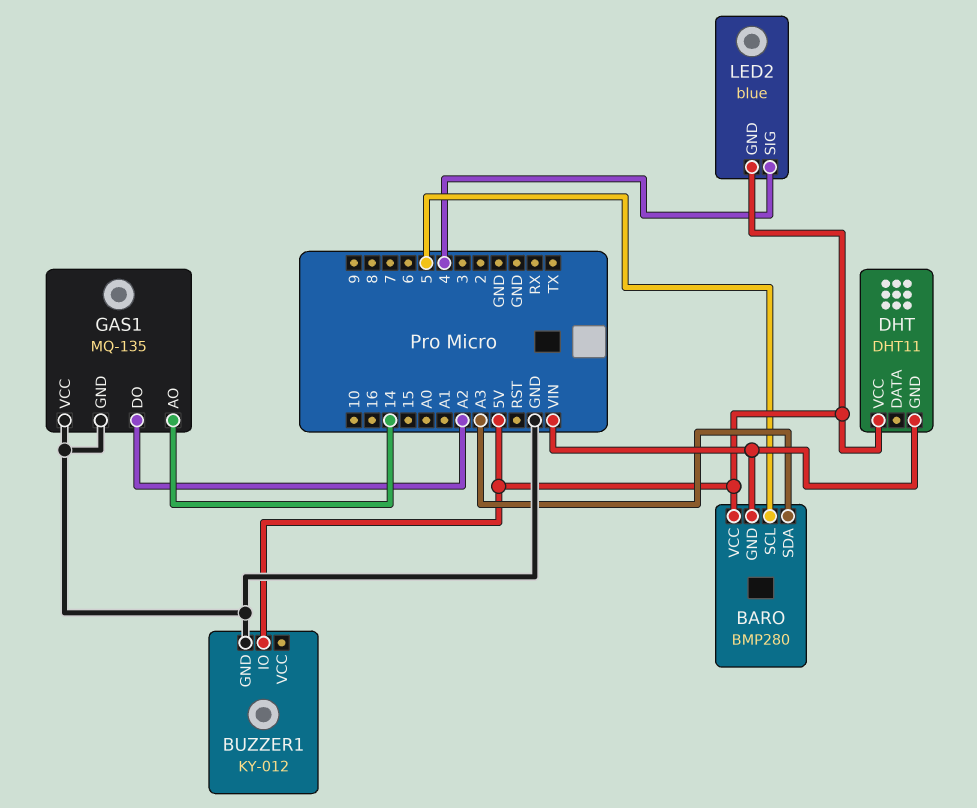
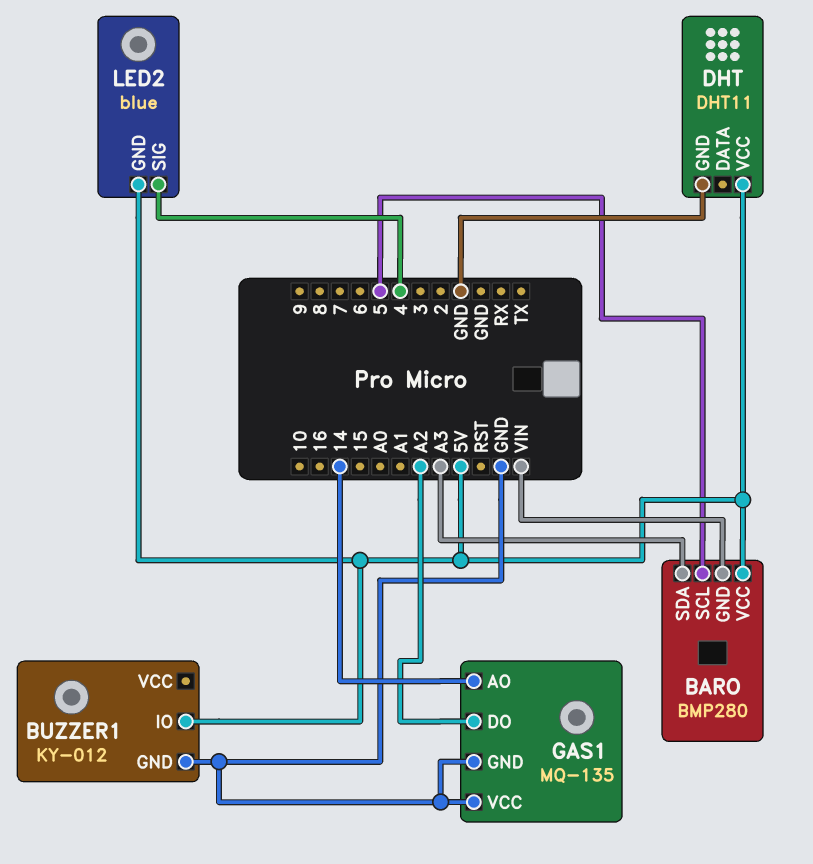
DHT pin GND: VIN -> GND

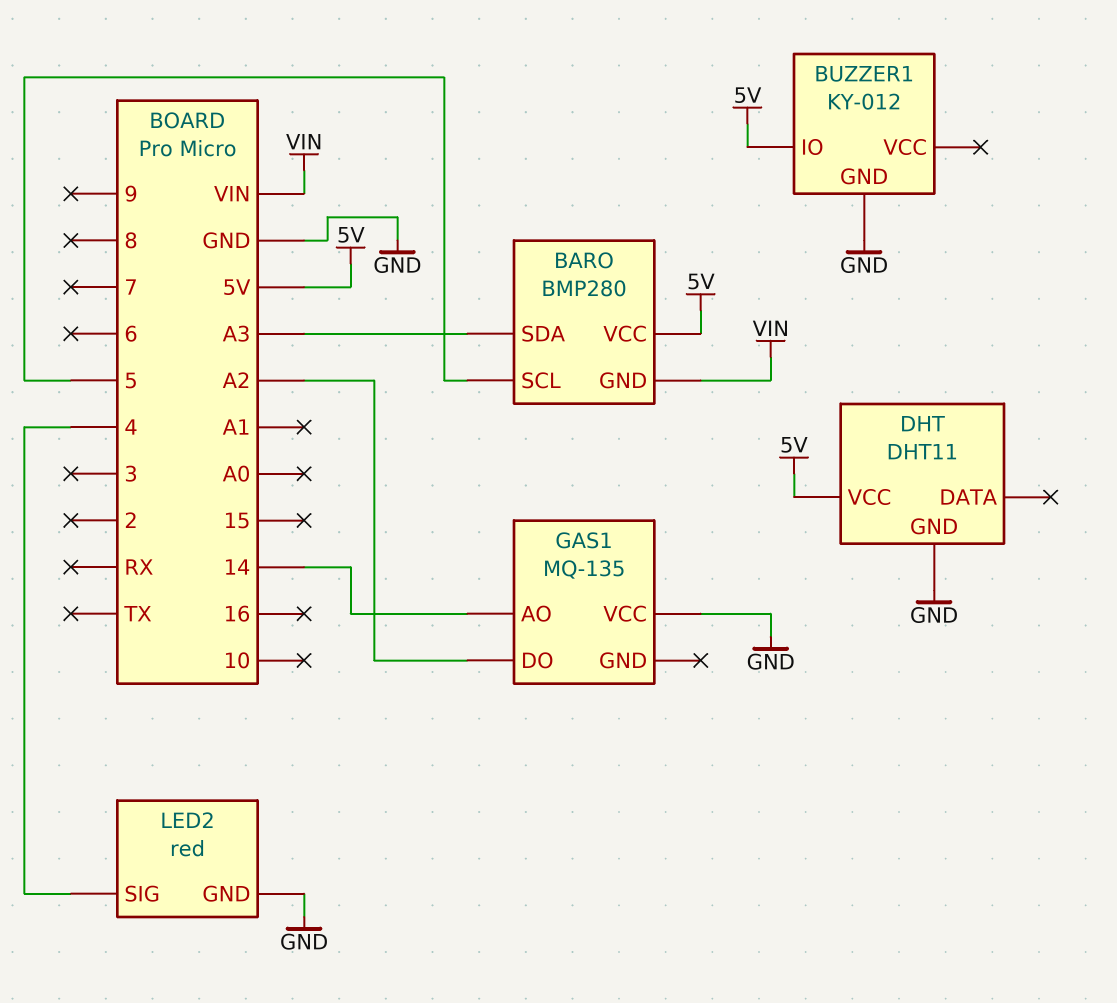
GAS1 pin GND: GND -> none
LED2: blue -> red
LED2 pin GND: 5V -> GND

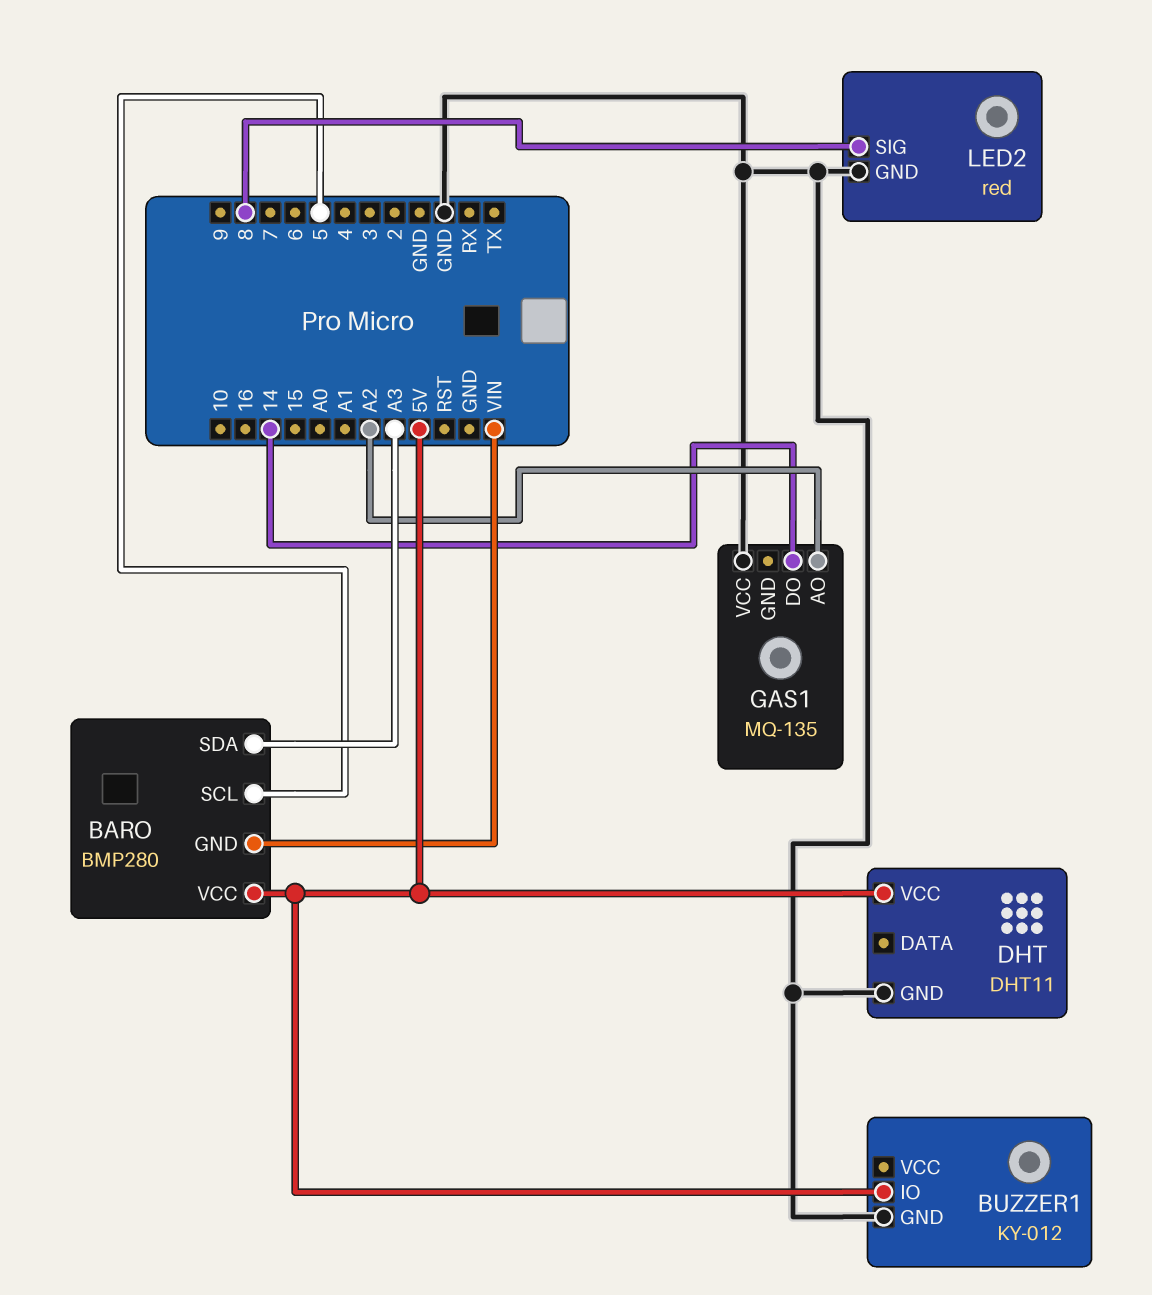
GAS1 pin AO: 14 -> A2
GAS1 pin DO: A2 -> 14
LED2 pin SIG: 4 -> 8

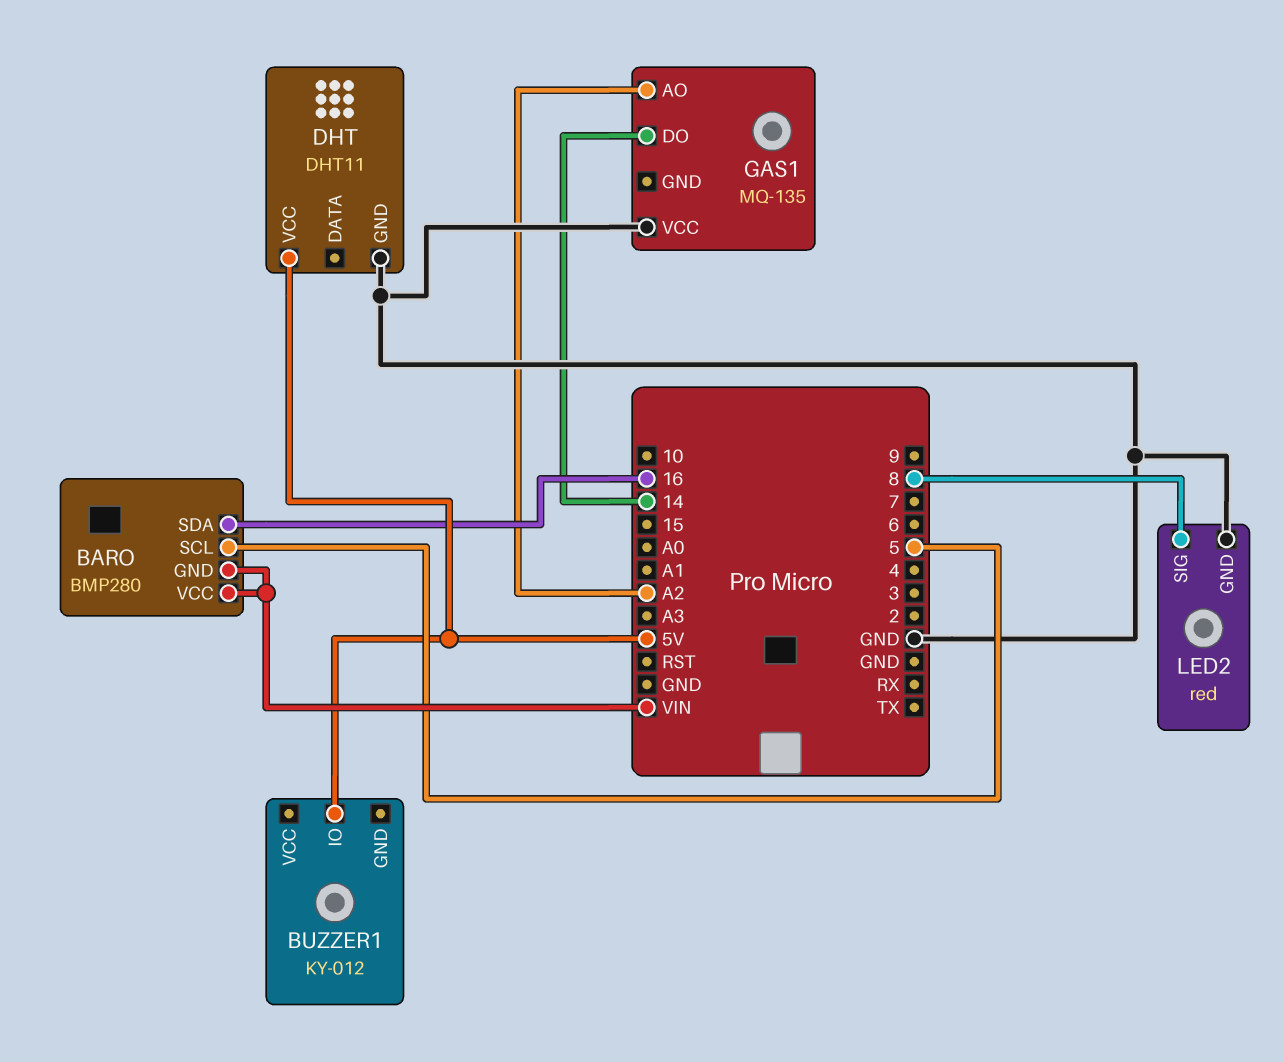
BARO pin SDA: A3 -> 16
BARO pin VCC: 5V -> VIN
BUZZER1 pin GND: GND -> none

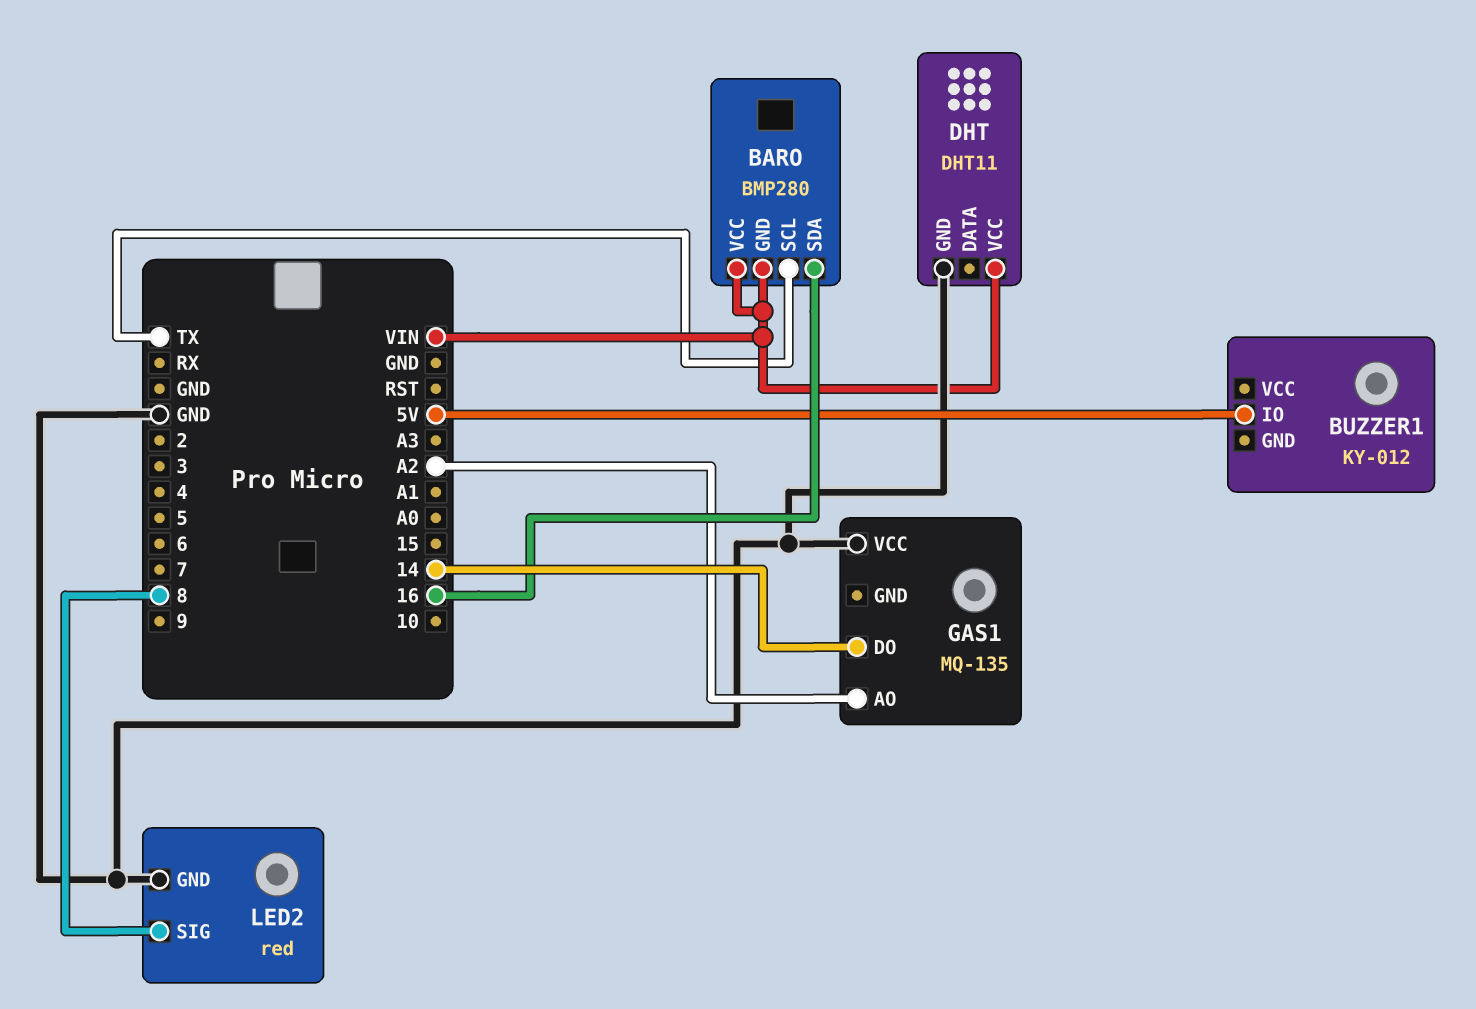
BARO pin SCL: 5 -> TX
DHT pin VCC: 5V -> VIN

